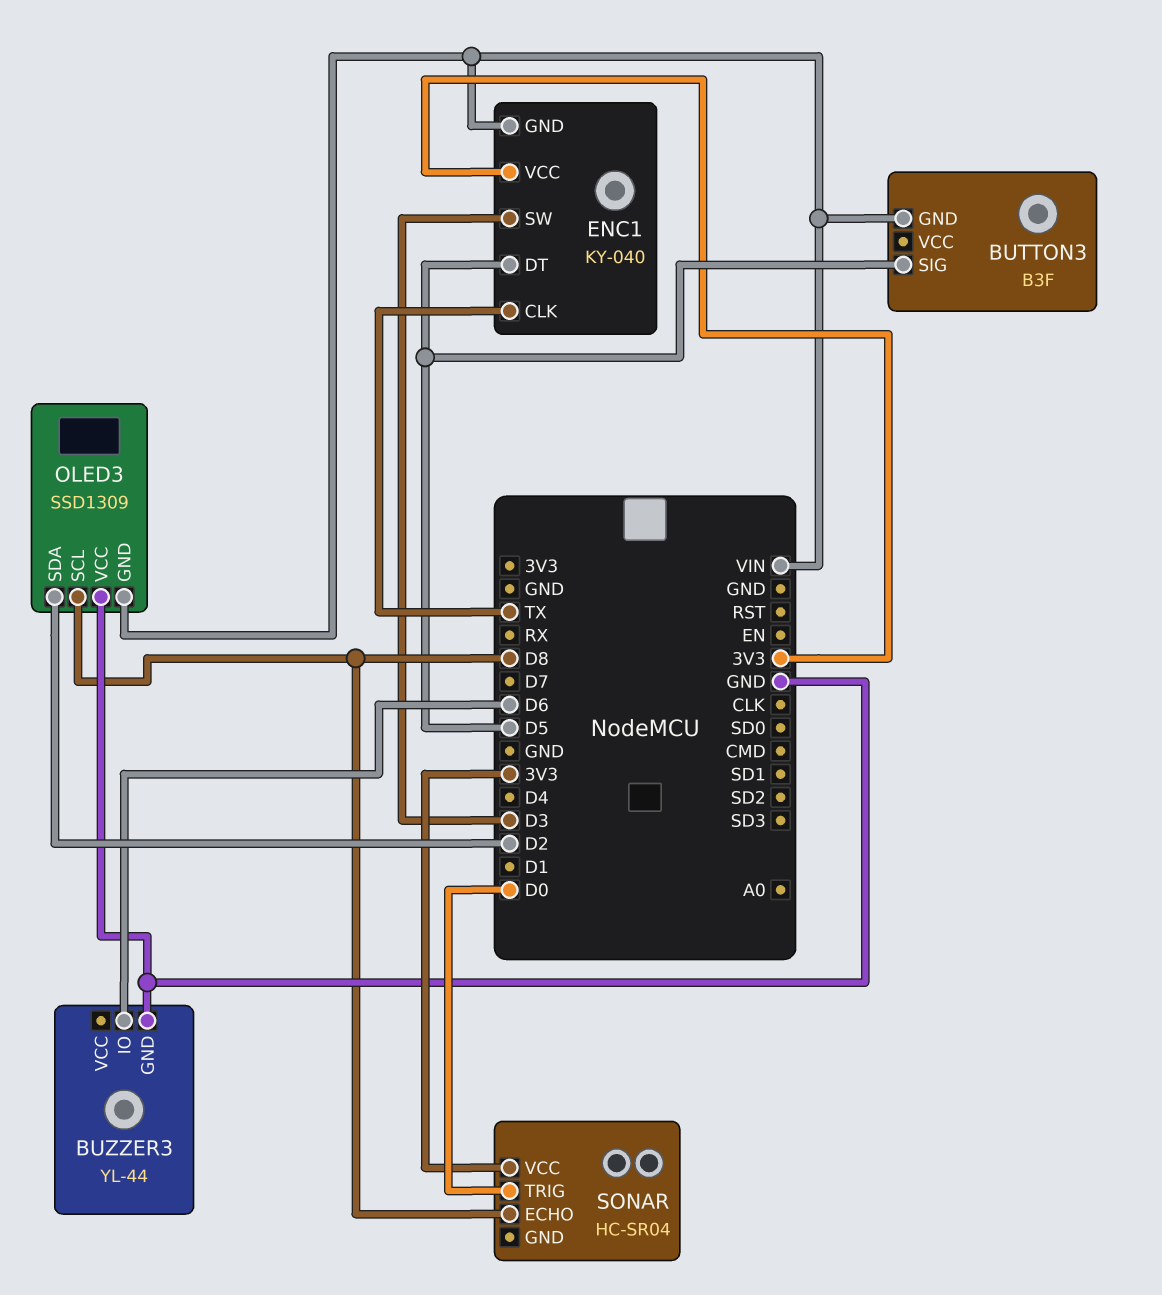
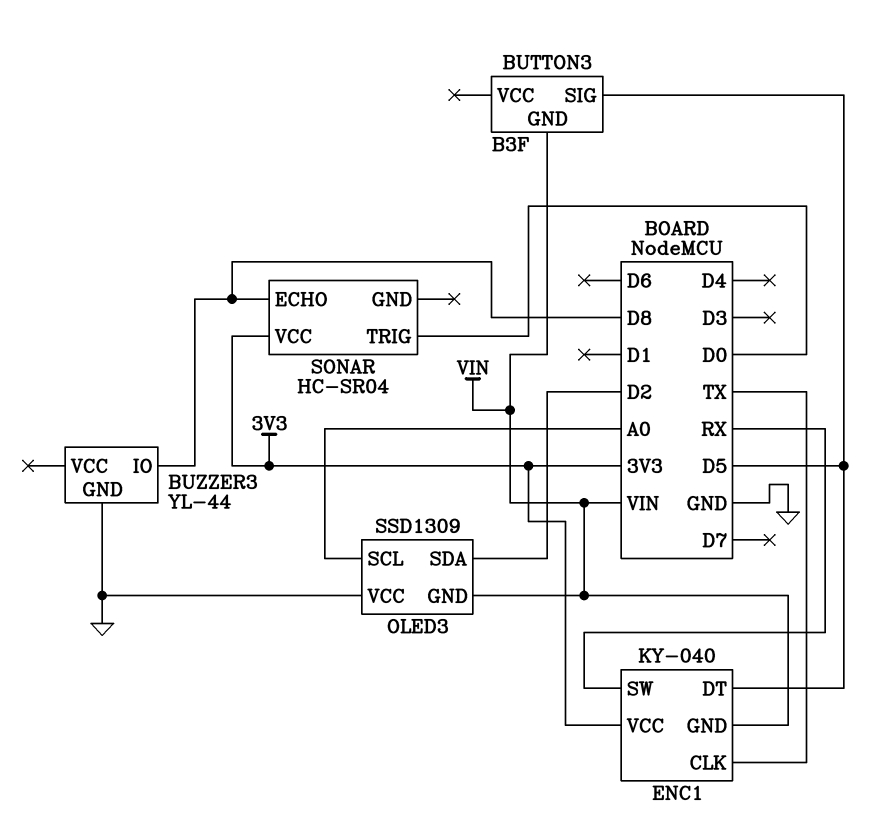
BUZZER3 pin IO: D6 -> D8
ENC1 pin SW: D3 -> RX
OLED3 pin SCL: D8 -> A0

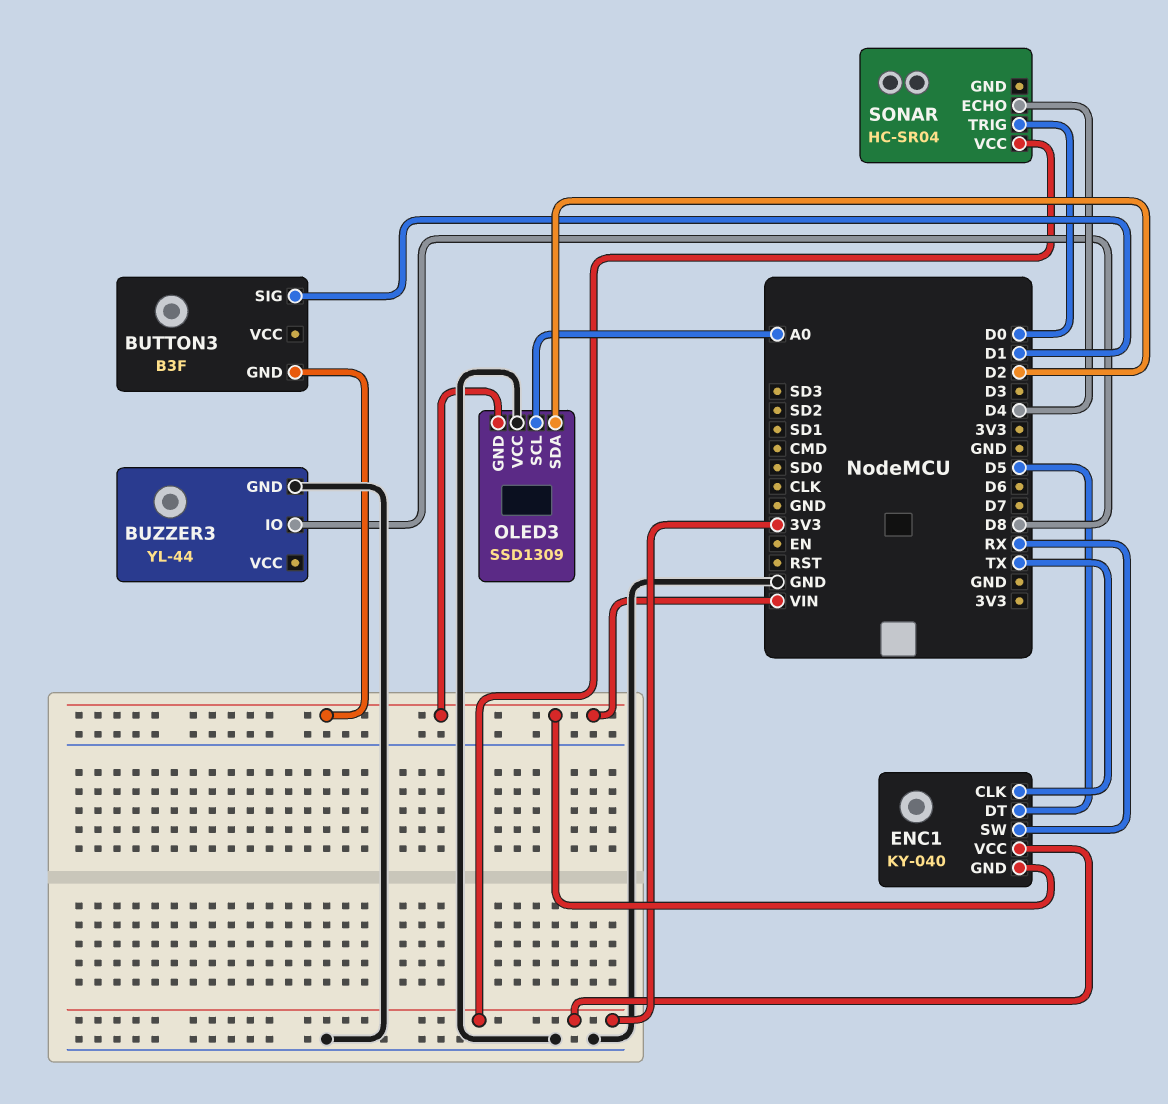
BUTTON3 pin SIG: D5 -> D1
SONAR pin ECHO: D8 -> D4

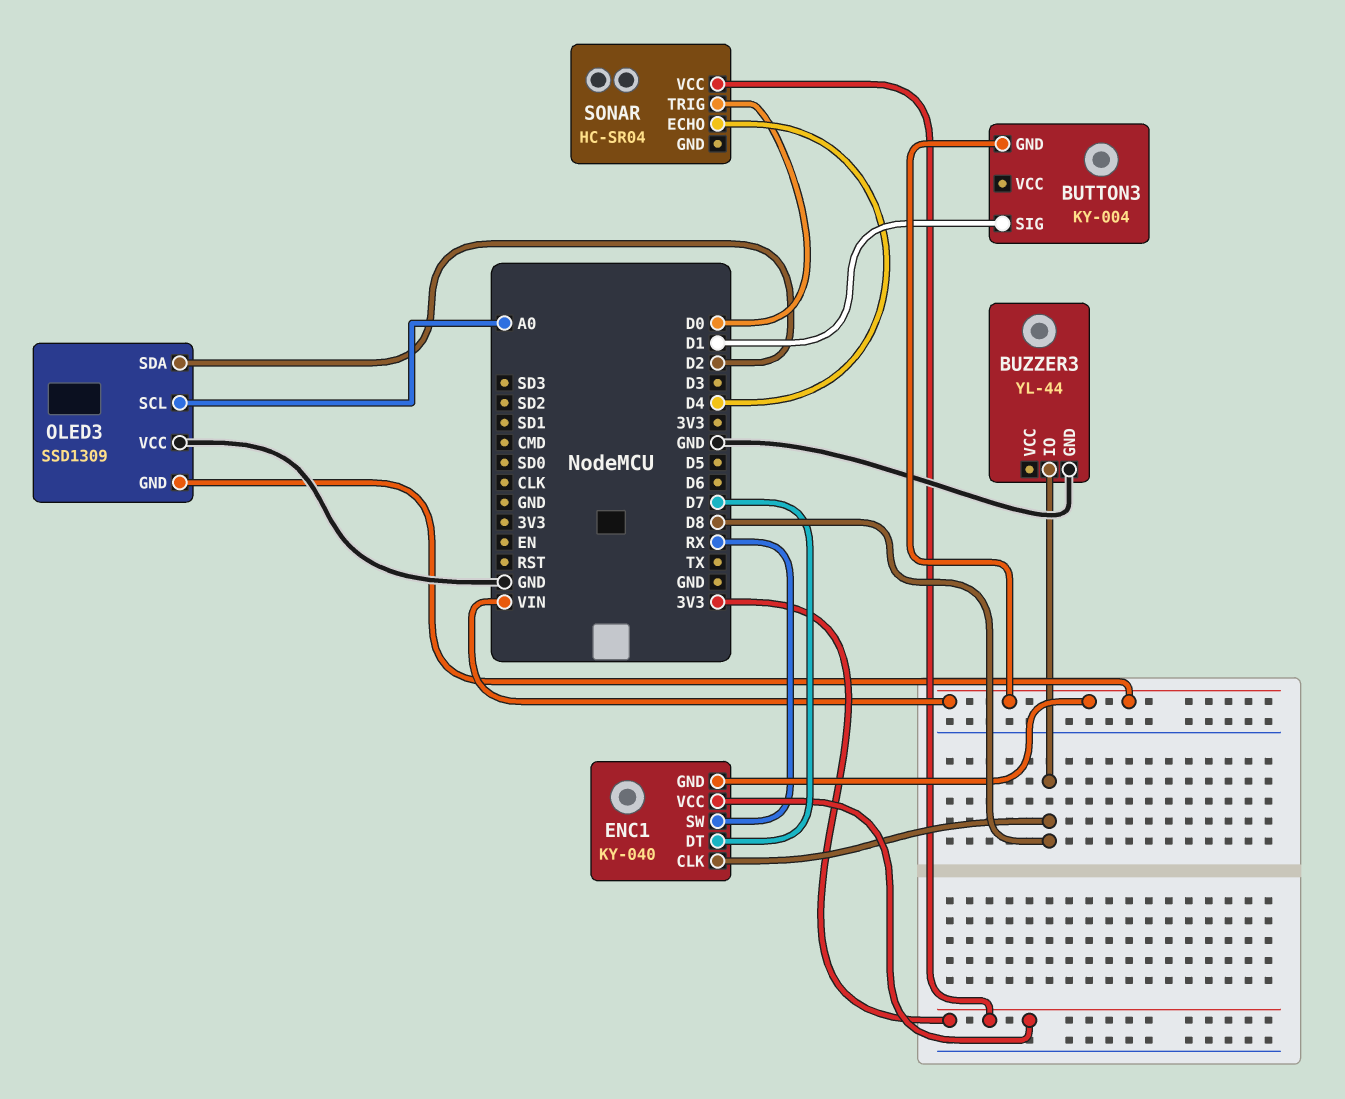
BUTTON3: B3F -> KY-004
ENC1 pin CLK: TX -> D8
ENC1 pin DT: D5 -> D7

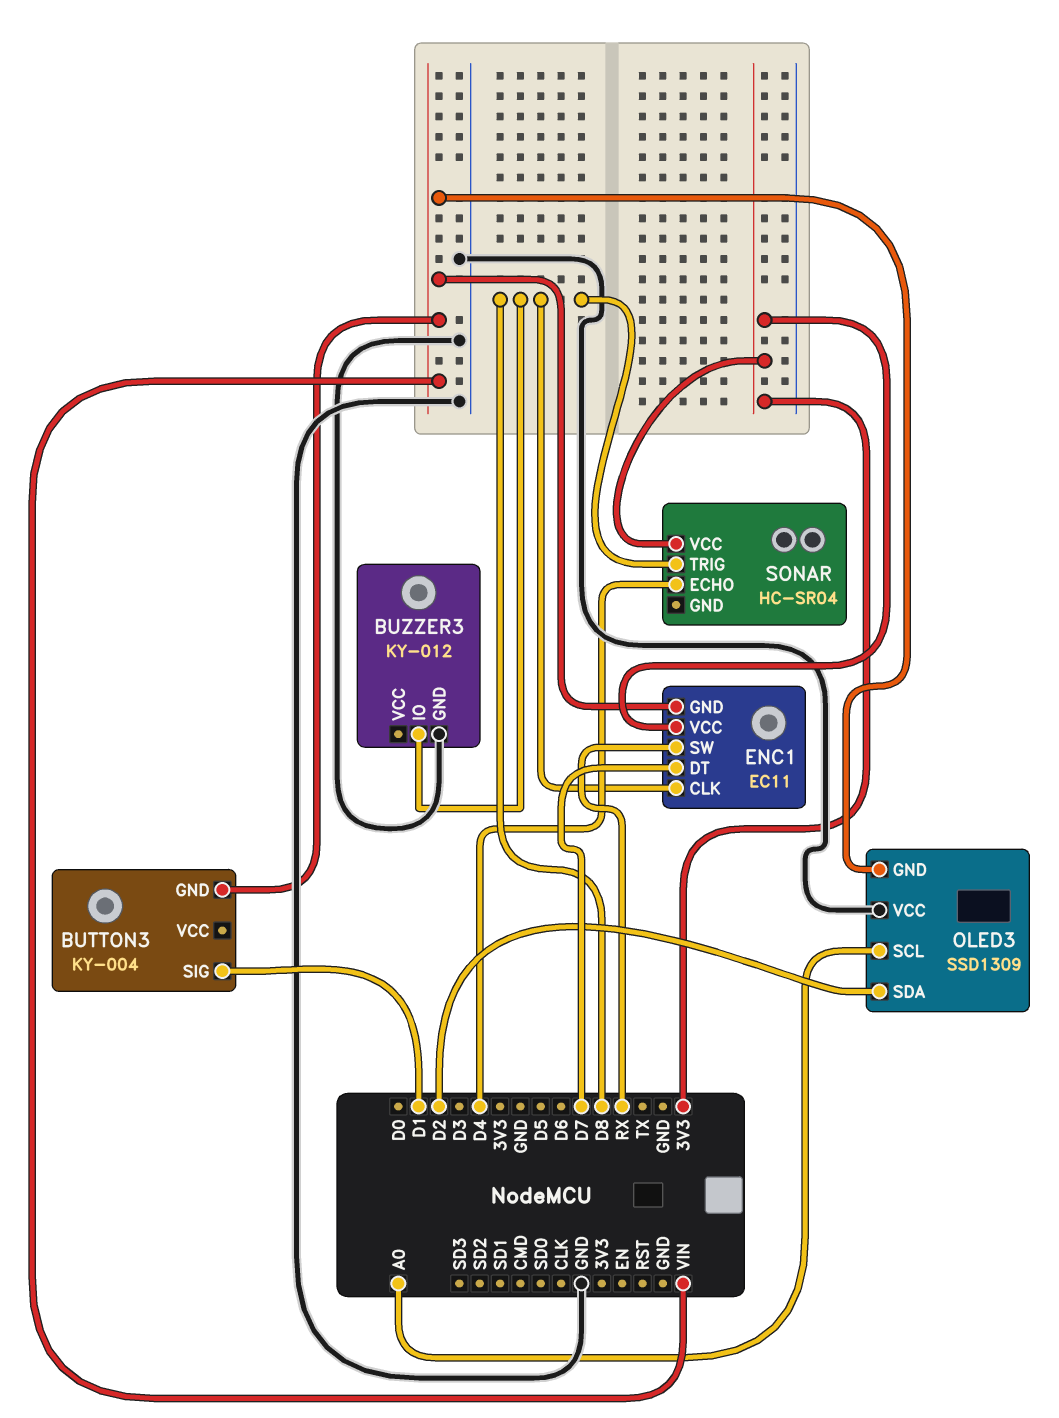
BUZZER3: YL-44 -> KY-012
ENC1: KY-040 -> EC11
SONAR pin TRIG: D0 -> D8

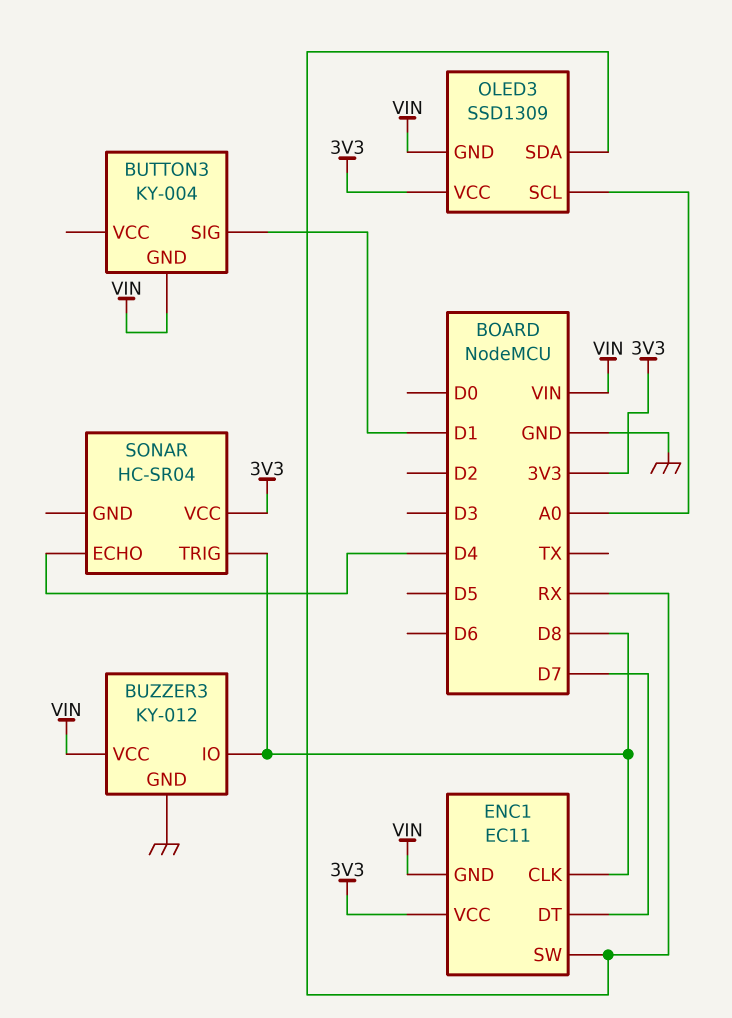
BUZZER3 pin VCC: none -> VIN
OLED3 pin SDA: D2 -> RX
OLED3 pin VCC: GND -> 3V3

